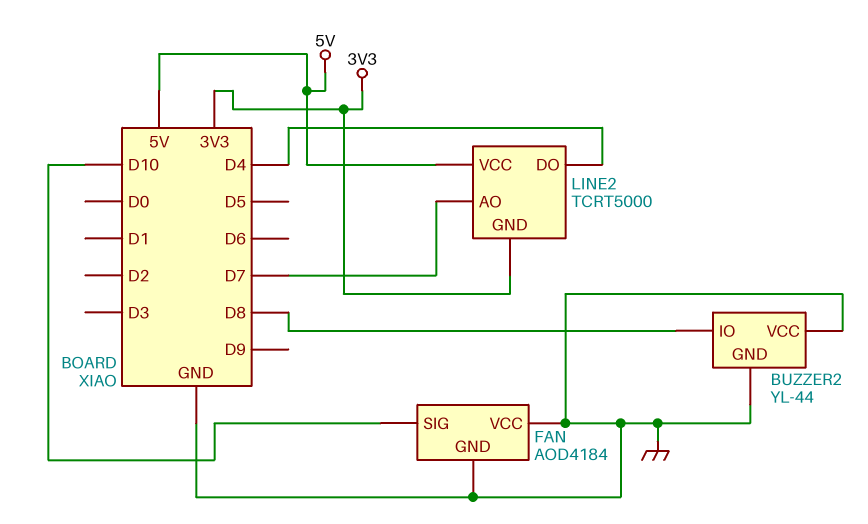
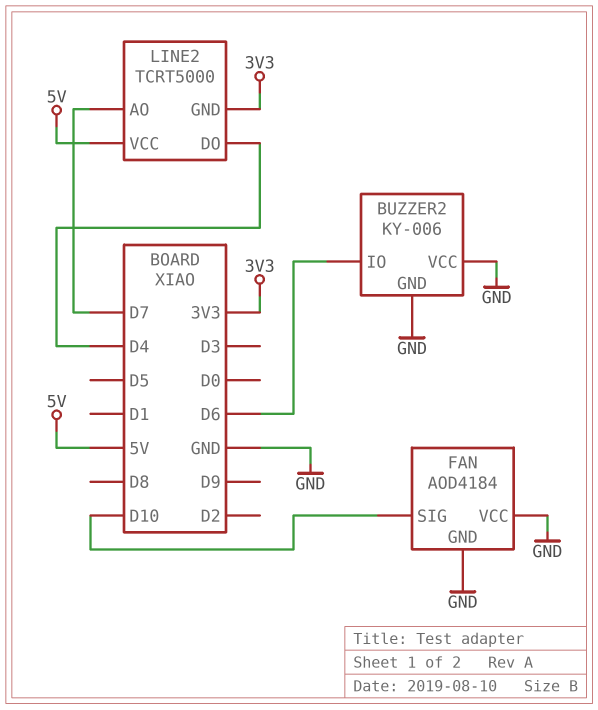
BUZZER2: YL-44 -> KY-006
BUZZER2 pin IO: D8 -> D6

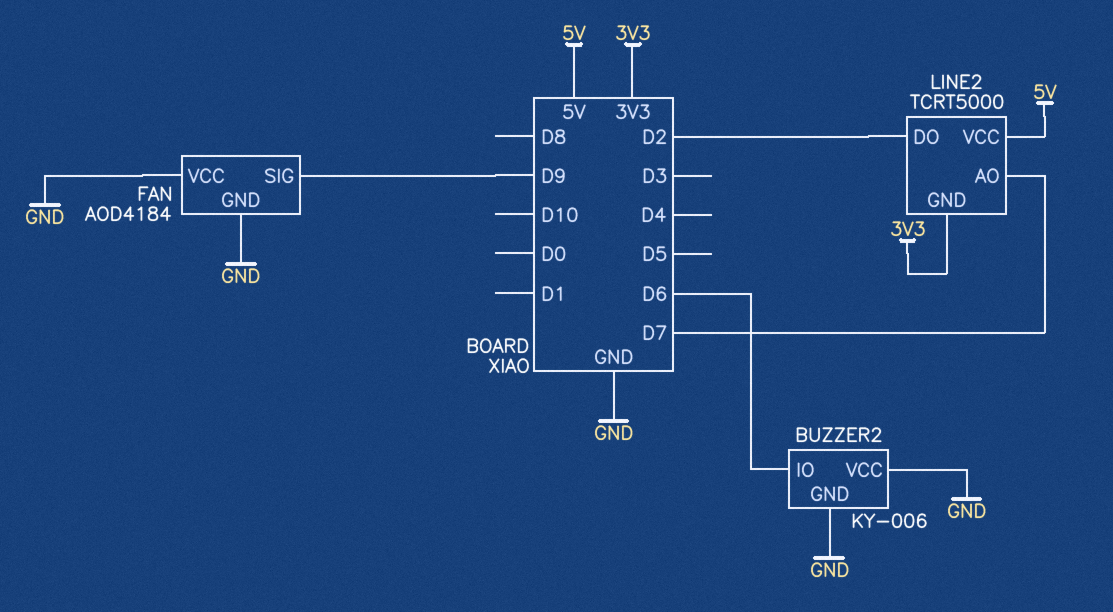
FAN pin SIG: D10 -> D9
LINE2 pin DO: D4 -> D2

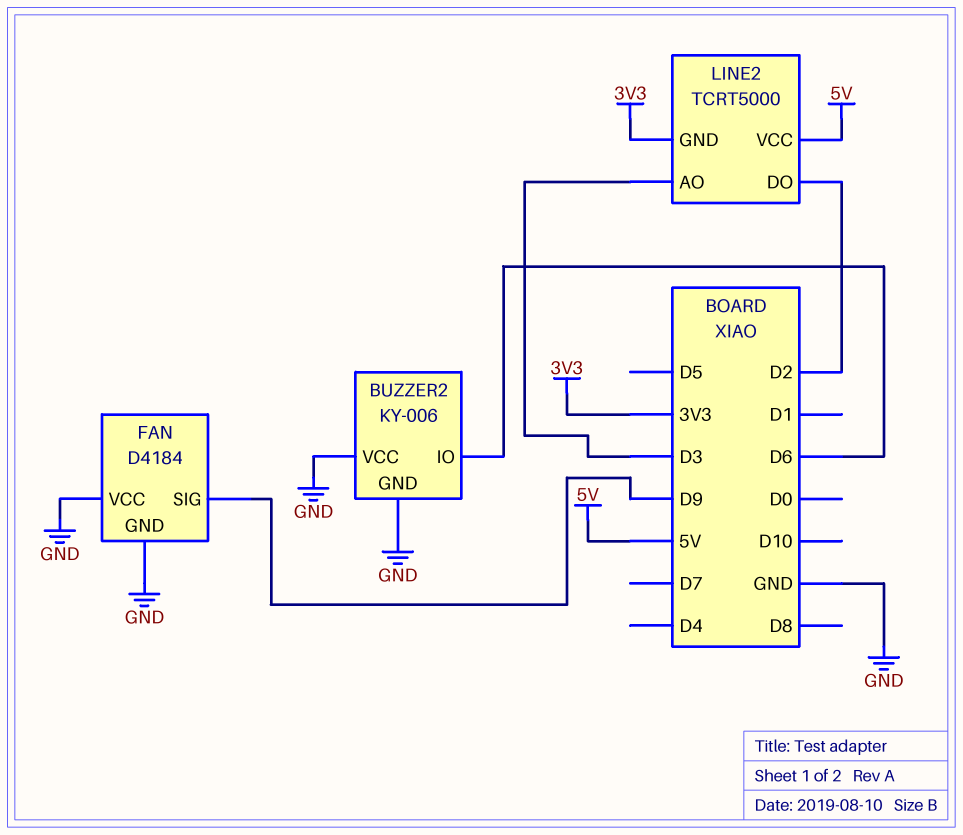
FAN: AOD4184 -> D4184
LINE2 pin AO: D7 -> D3

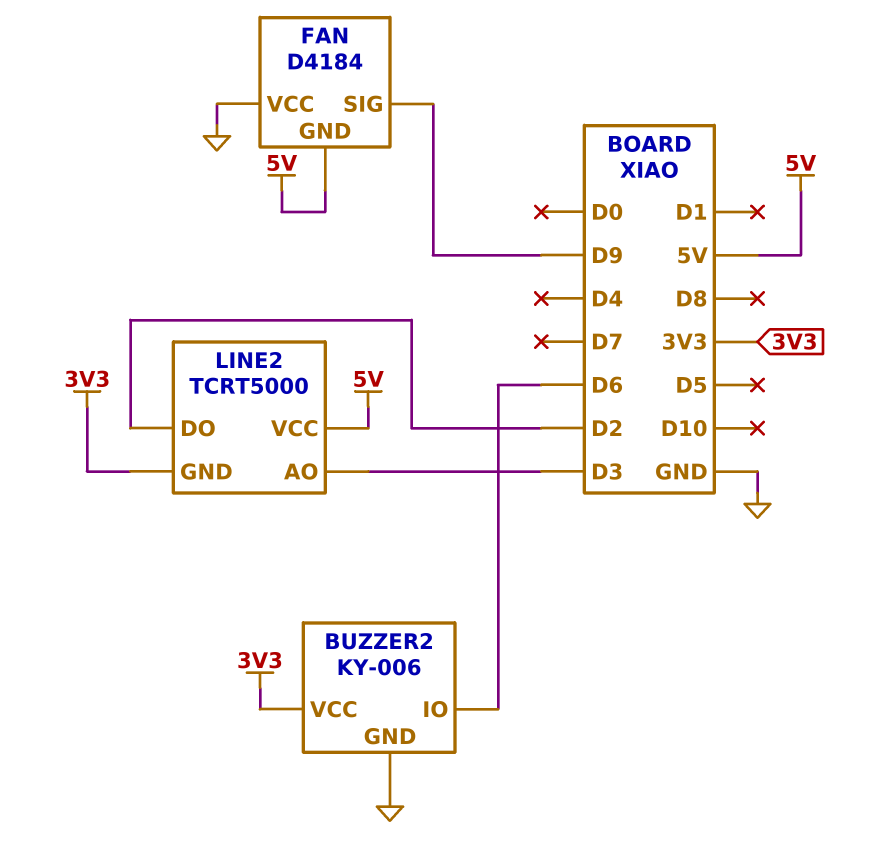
BUZZER2 pin VCC: GND -> 3V3
FAN pin GND: GND -> 5V

